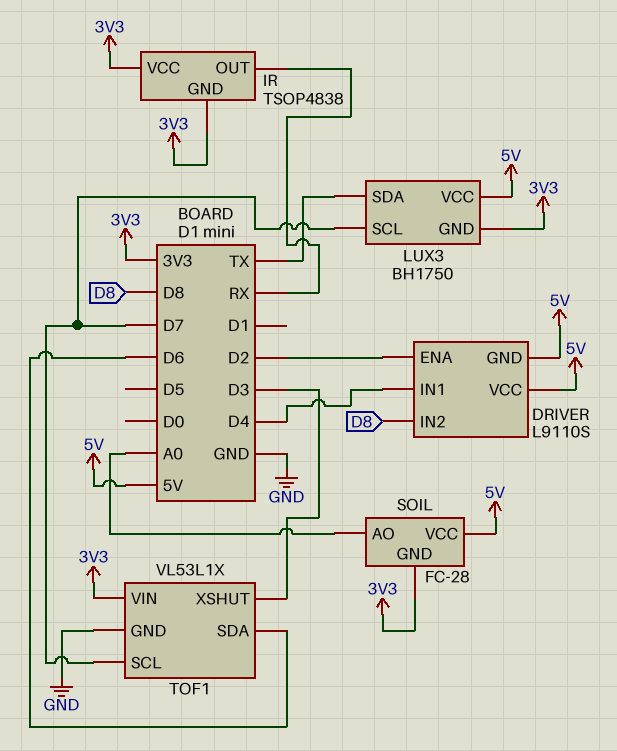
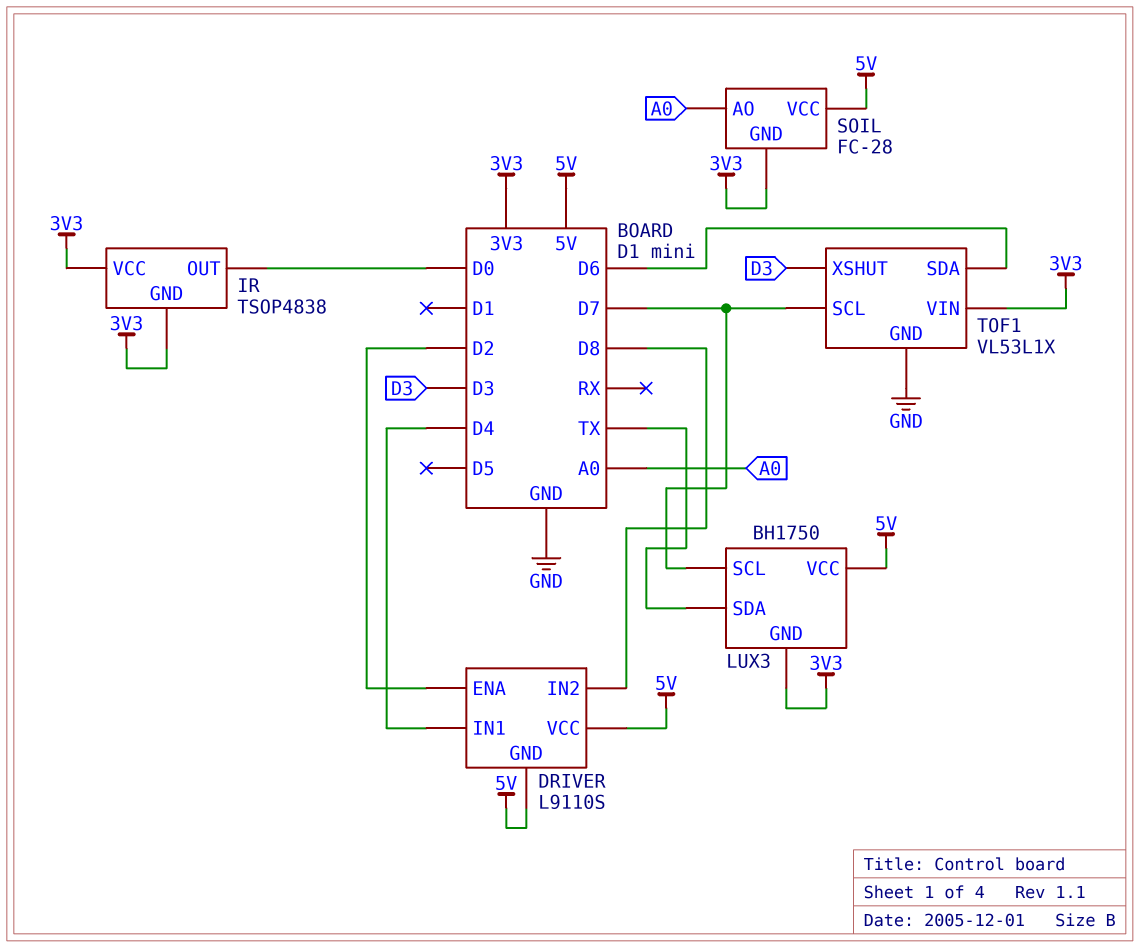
IR pin OUT: RX -> D0

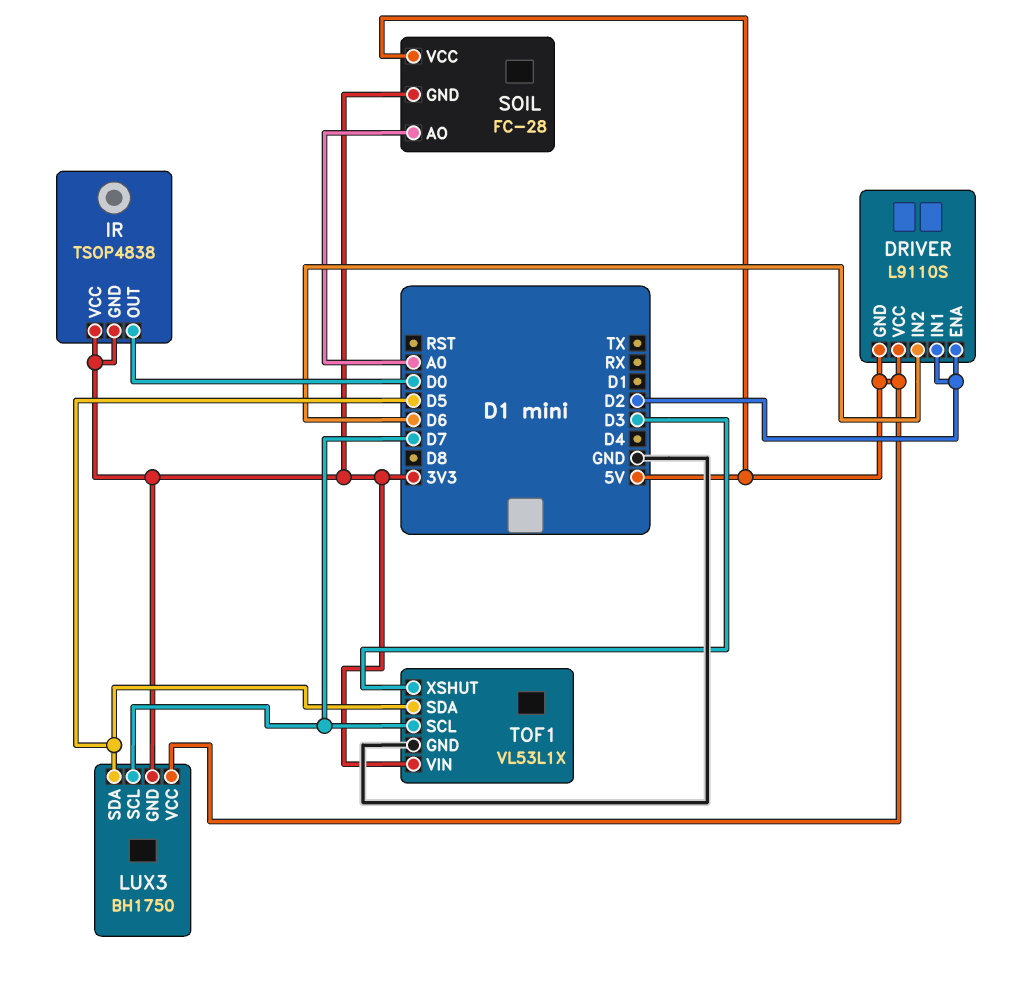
DRIVER pin IN1: D4 -> D2
DRIVER pin IN2: D8 -> D6
LUX3 pin SDA: TX -> D5
TOF1 pin SDA: D6 -> D5

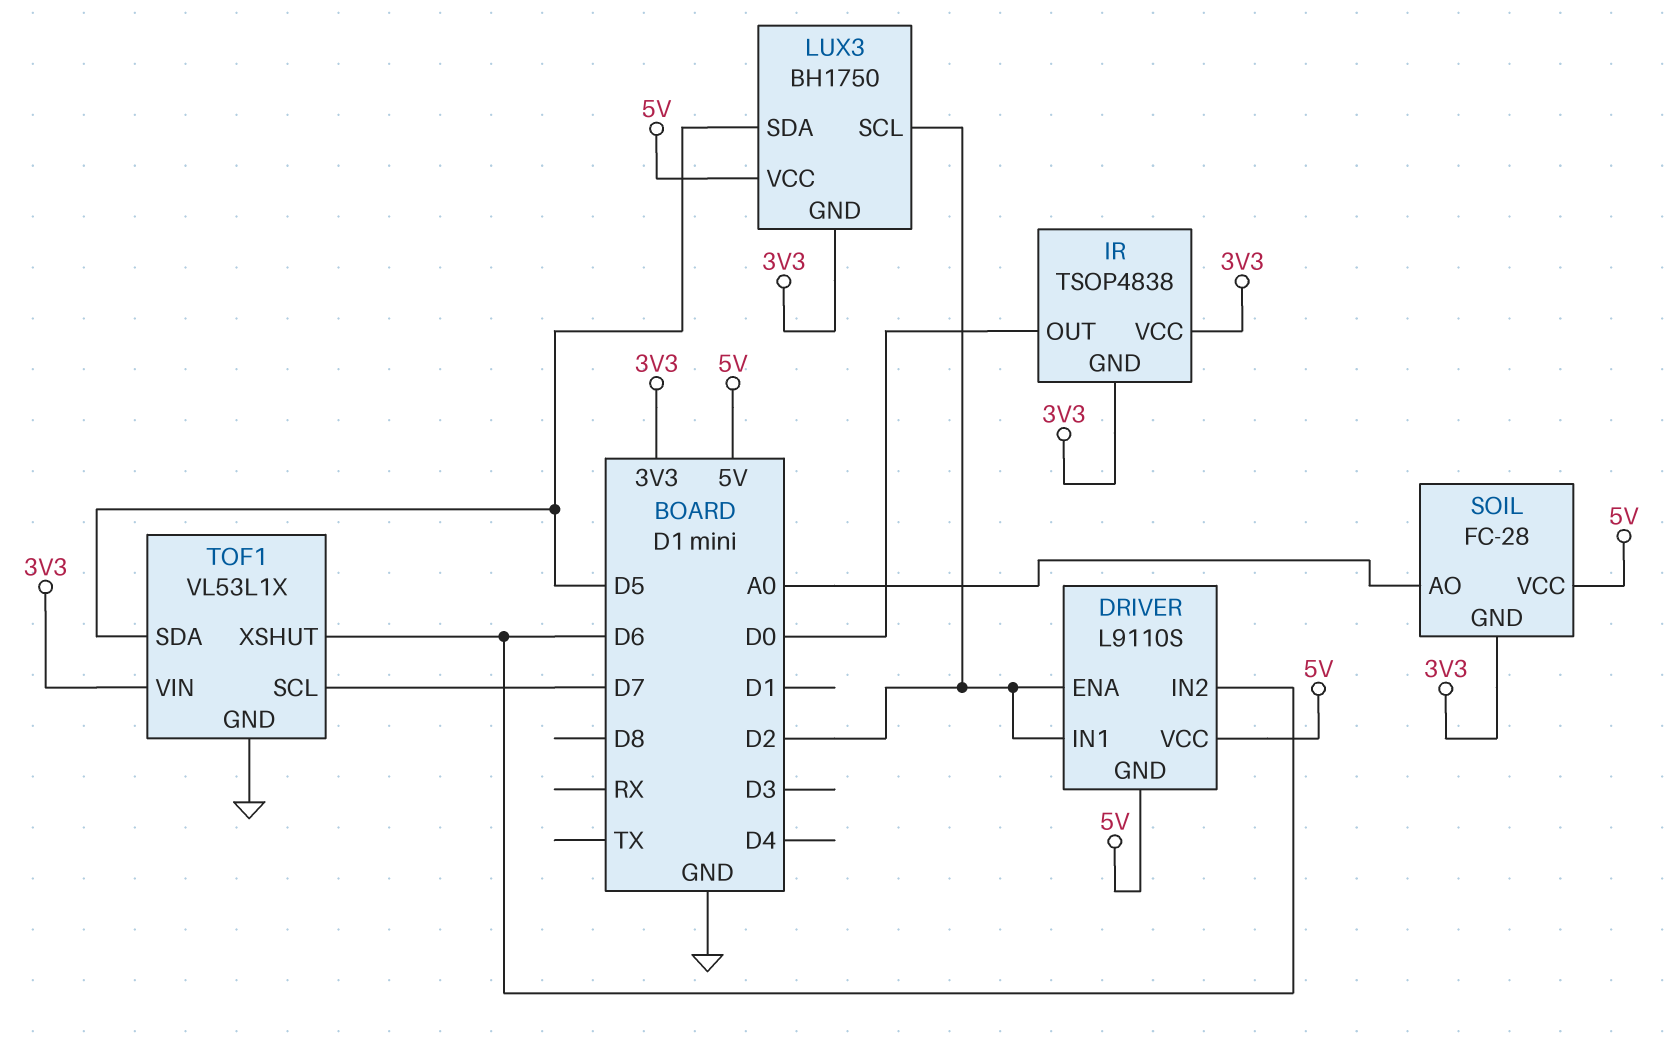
LUX3 pin SCL: D7 -> D2
TOF1 pin XSHUT: D3 -> D6

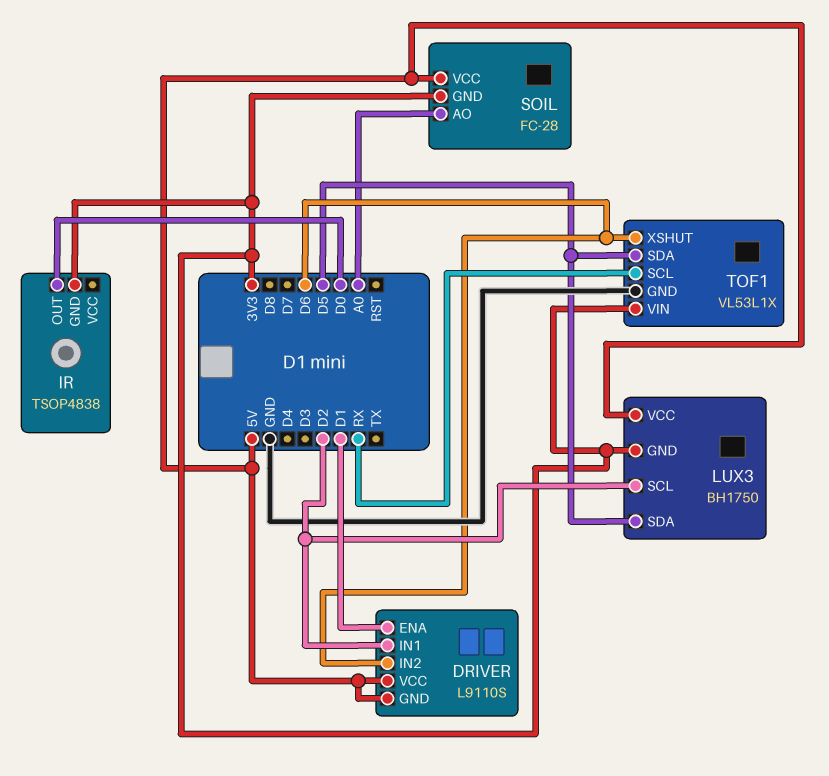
DRIVER pin ENA: D2 -> D1
IR pin VCC: 3V3 -> none
TOF1 pin SCL: D7 -> RX

